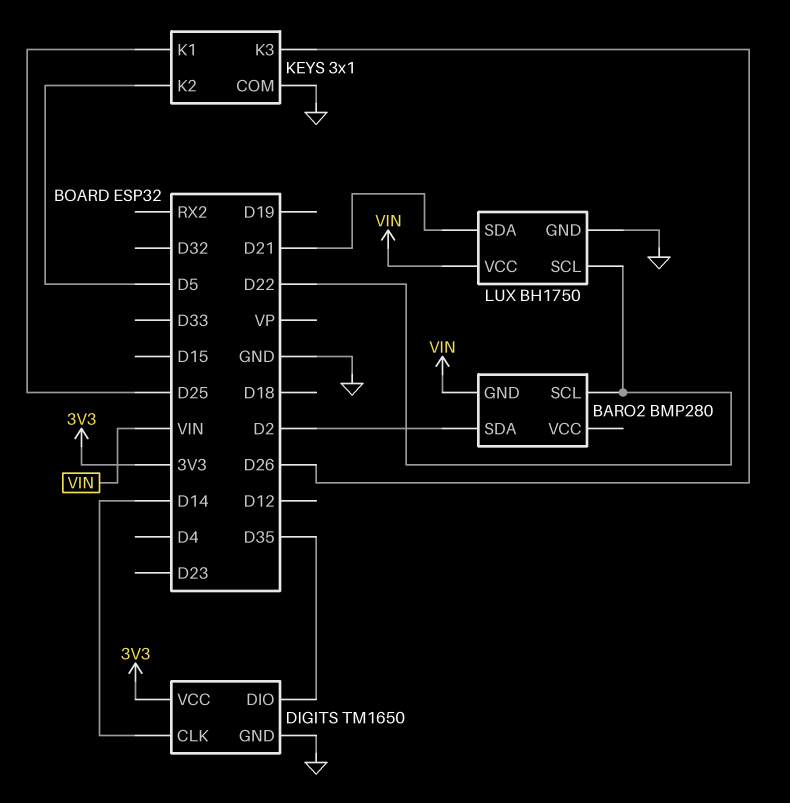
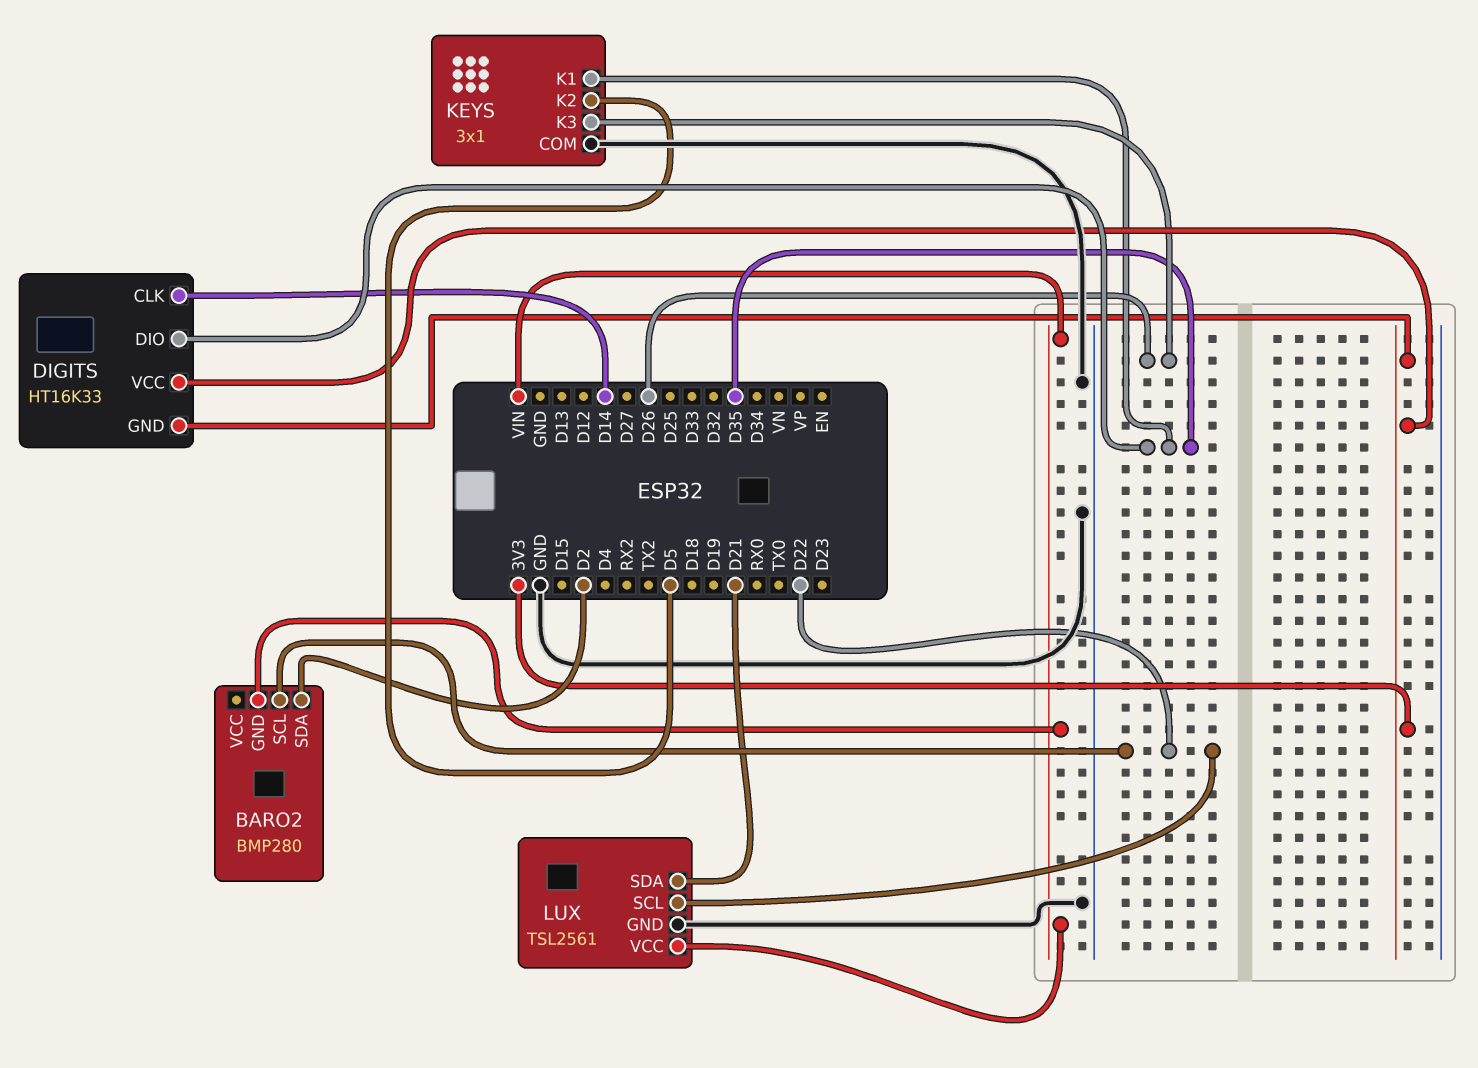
DIGITS: TM1650 -> HT16K33
DIGITS pin GND: GND -> 3V3
KEYS pin K1: D25 -> D35
LUX: BH1750 -> TSL2561

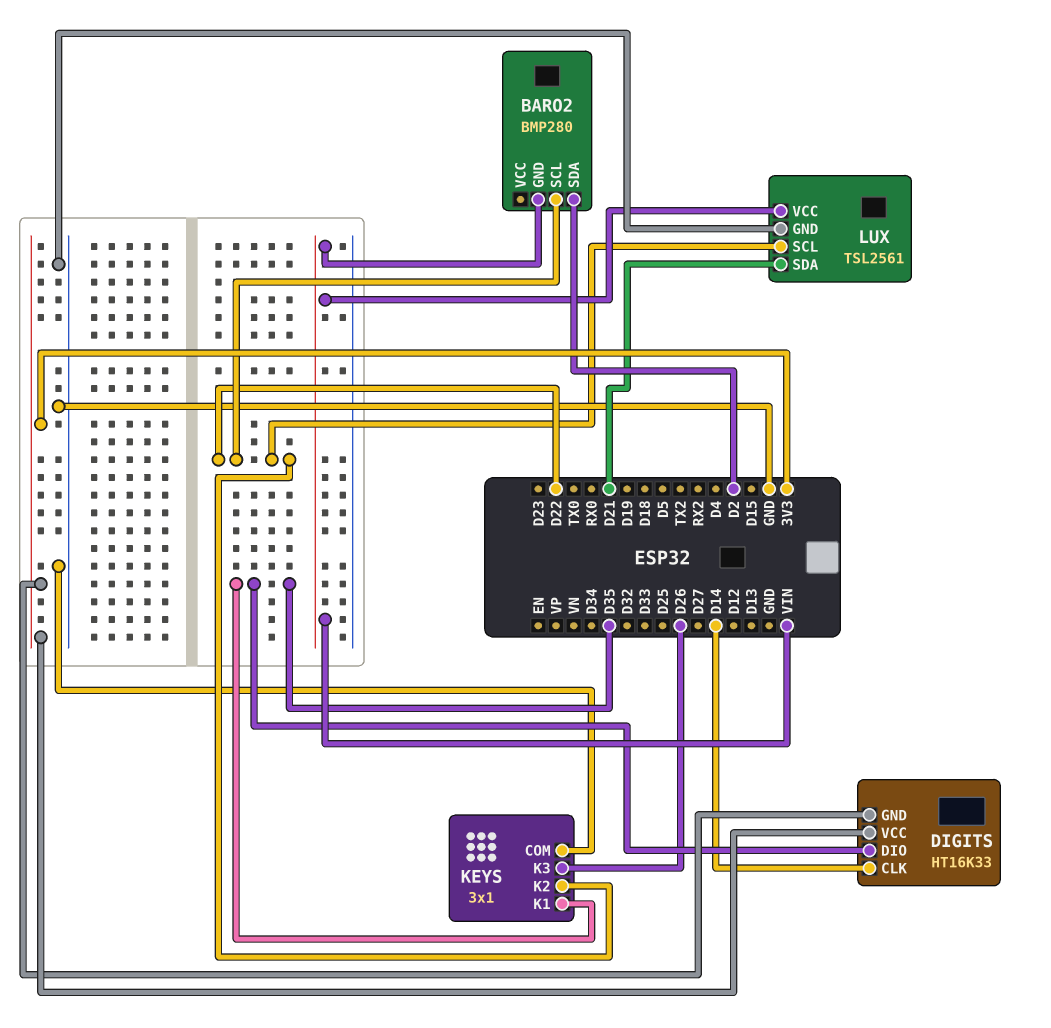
KEYS pin K2: D5 -> D22

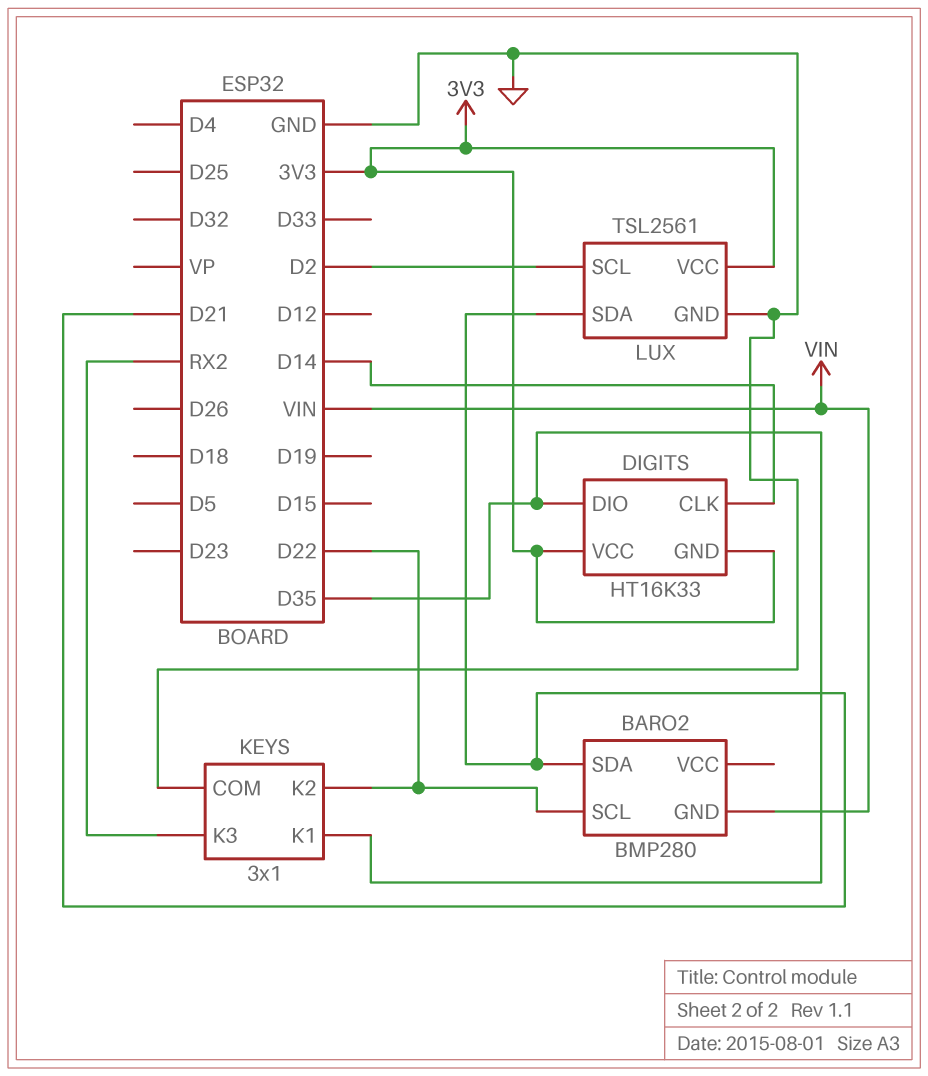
BARO2 pin SDA: D2 -> D21
KEYS pin K3: D26 -> RX2
LUX pin SCL: D22 -> D2
LUX pin VCC: VIN -> 3V3

